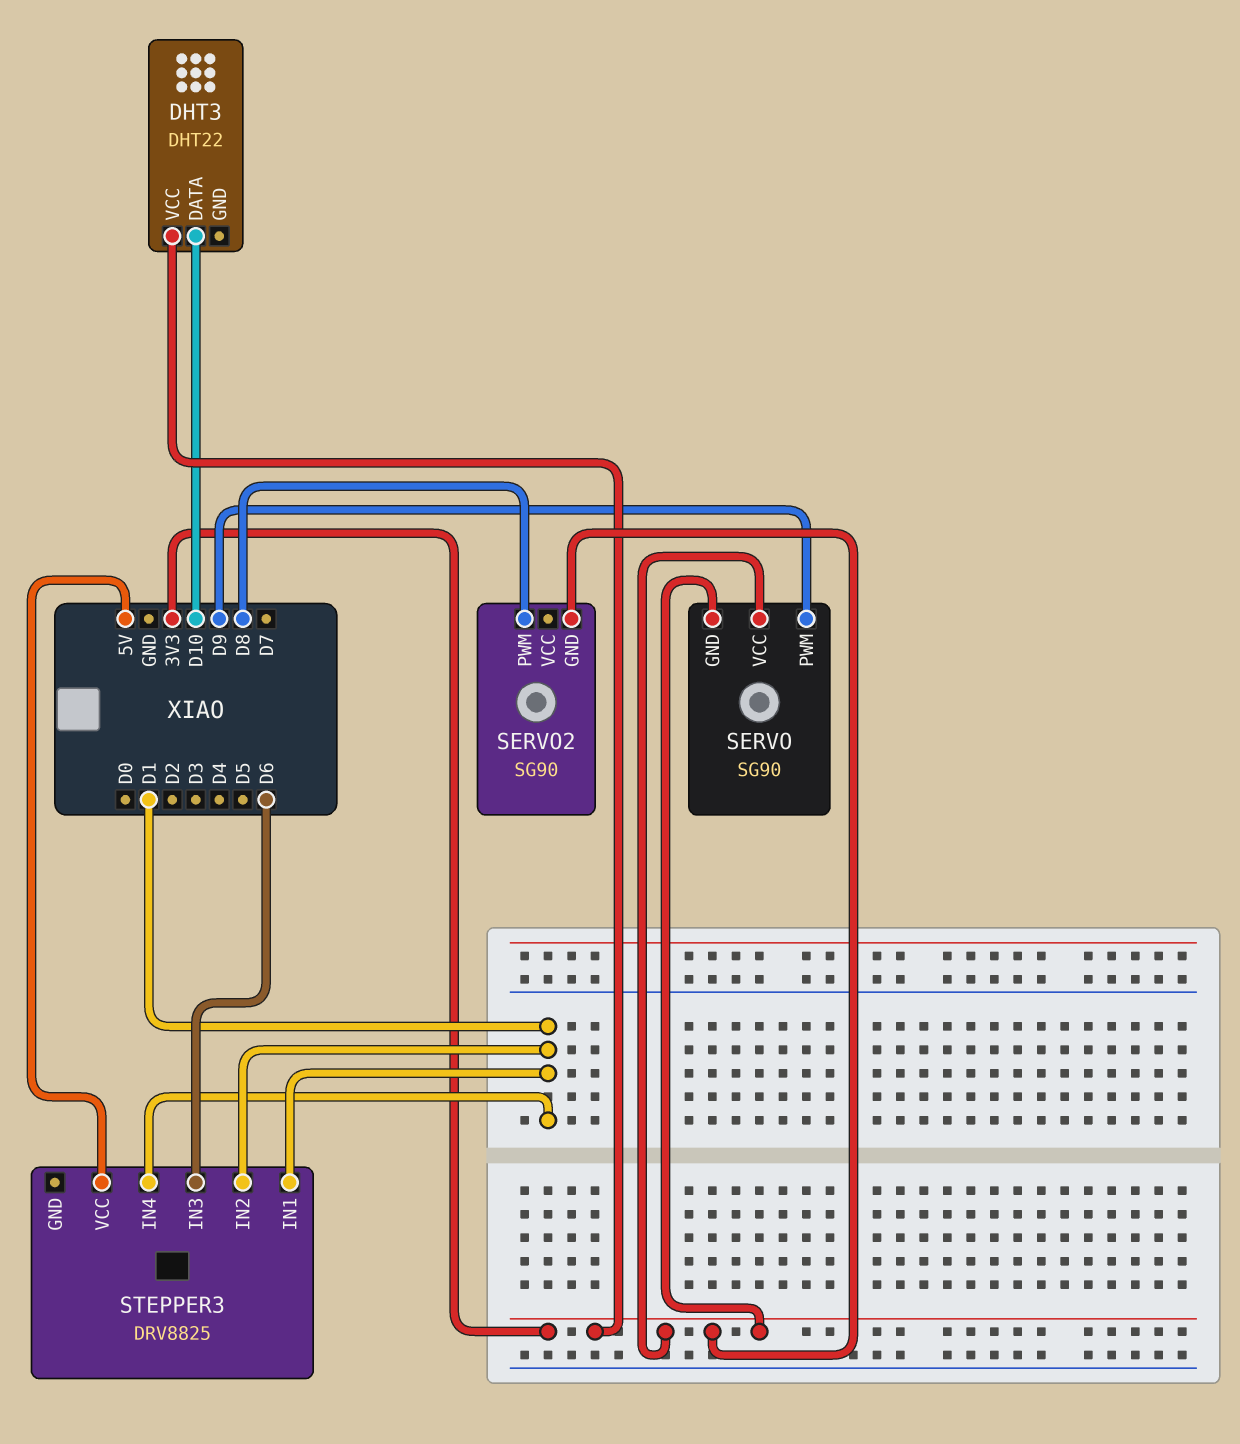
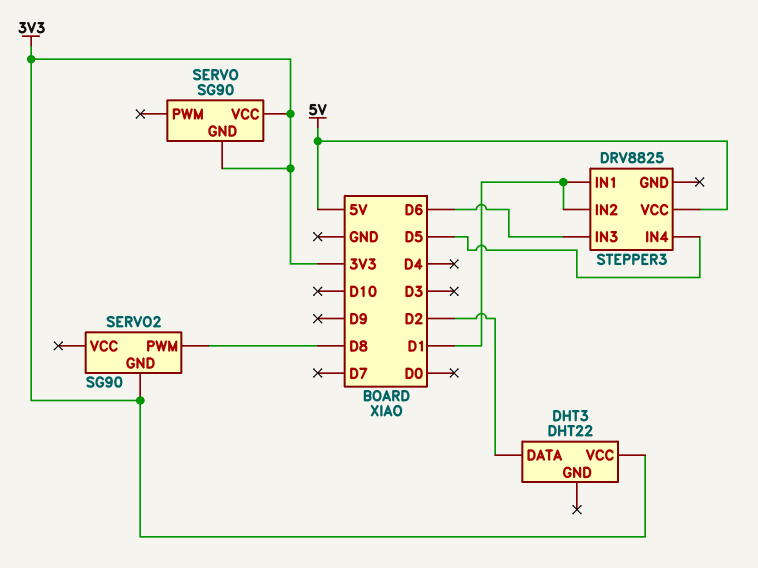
DHT3 pin DATA: D10 -> D2
SERVO pin PWM: D9 -> none
STEPPER3 pin IN4: D1 -> D5

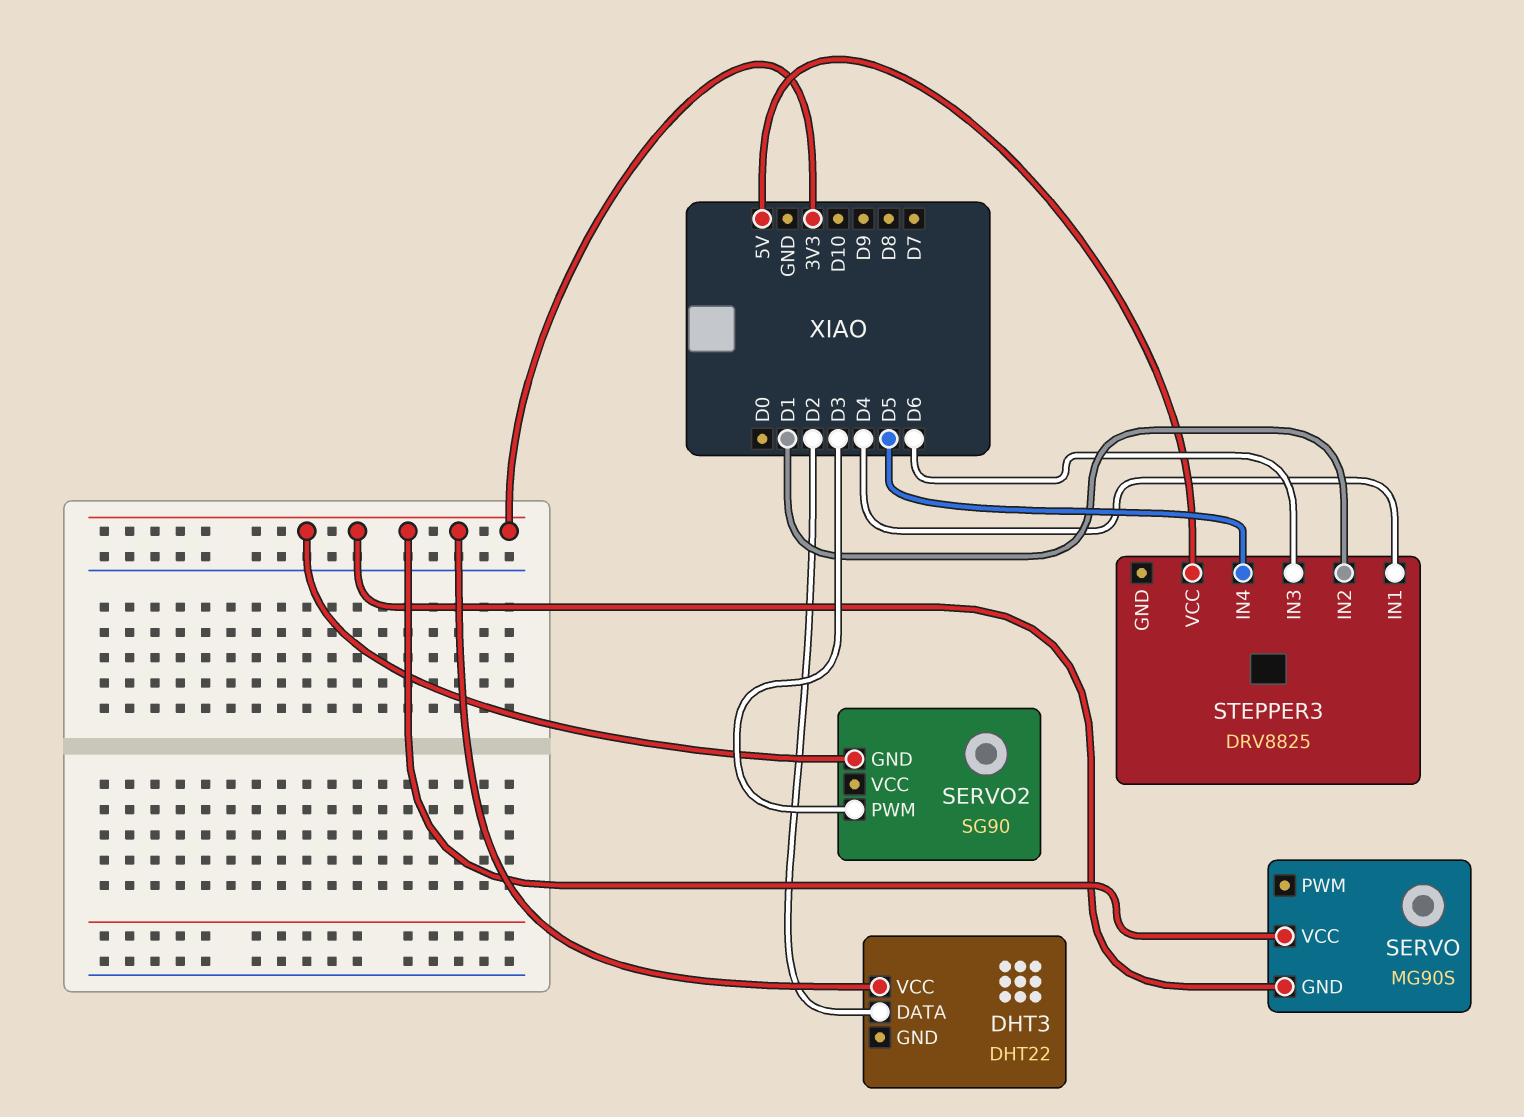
SERVO: SG90 -> MG90S
SERVO2 pin PWM: D8 -> D3
STEPPER3 pin IN1: D1 -> D4

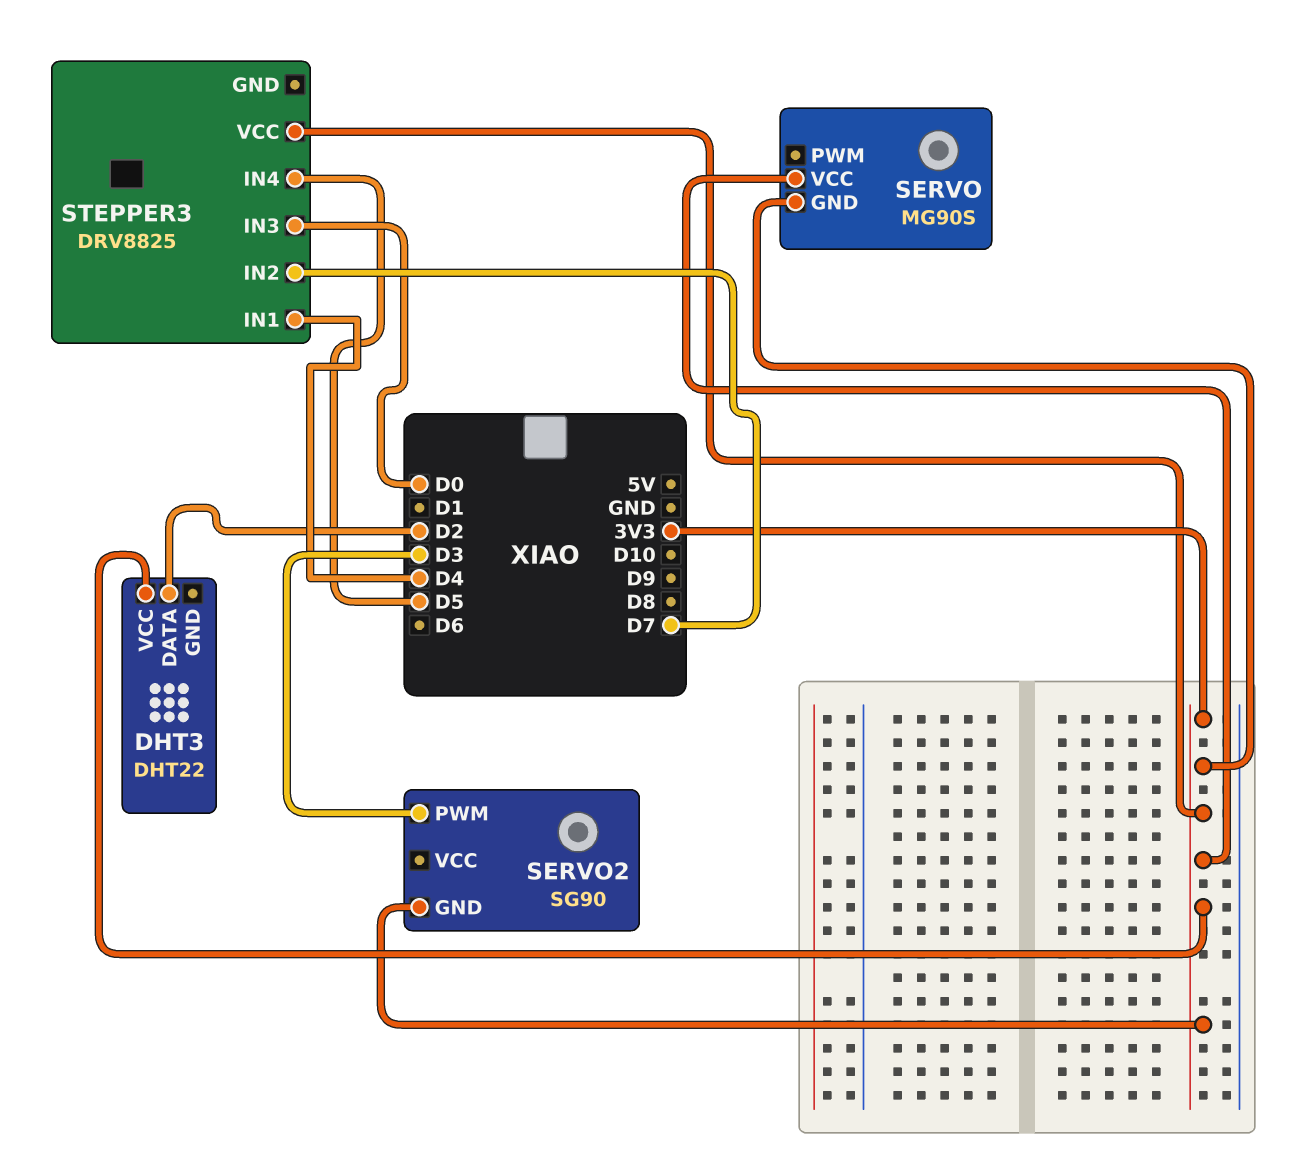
STEPPER3 pin IN2: D1 -> D7
STEPPER3 pin IN3: D6 -> D0
STEPPER3 pin VCC: 5V -> 3V3

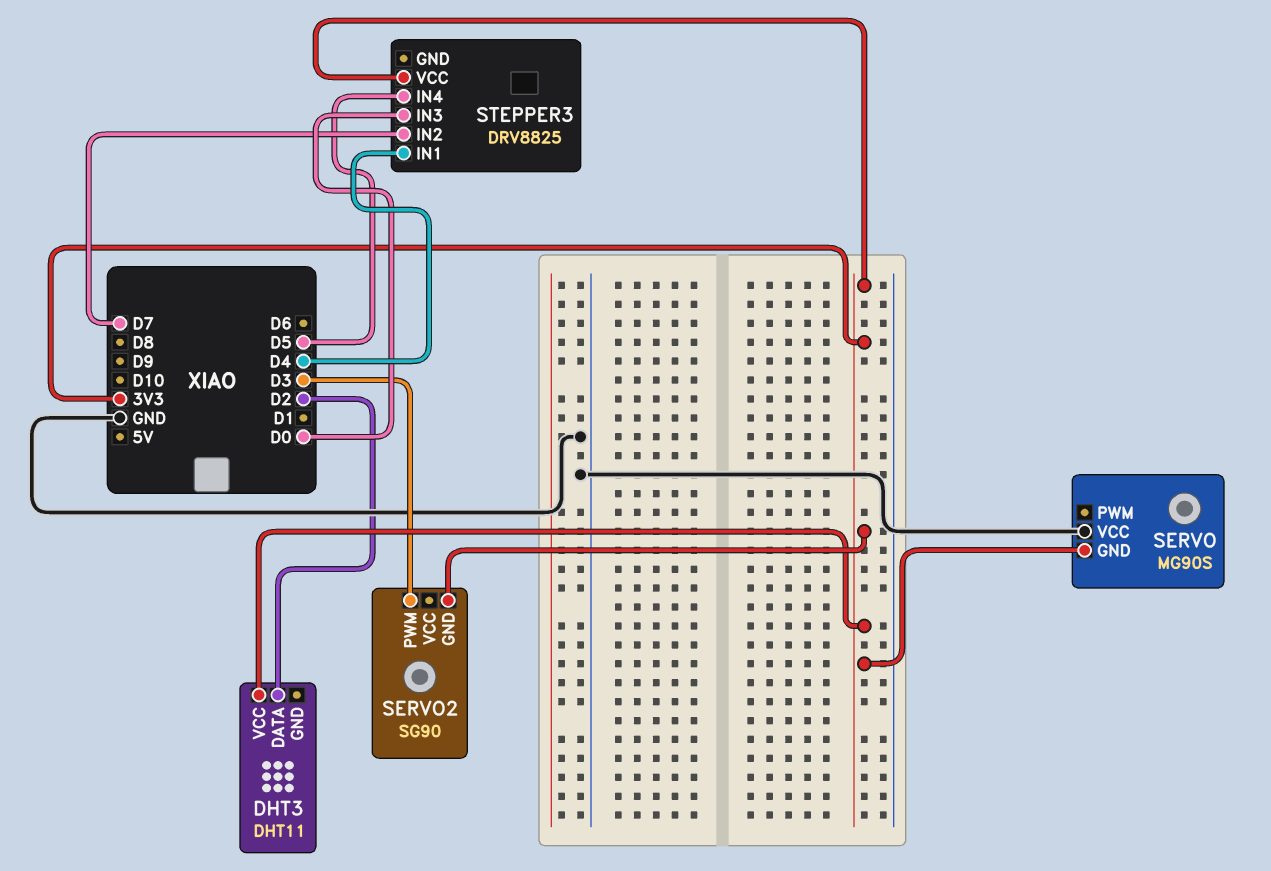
DHT3: DHT22 -> DHT11
SERVO pin VCC: 3V3 -> GND

